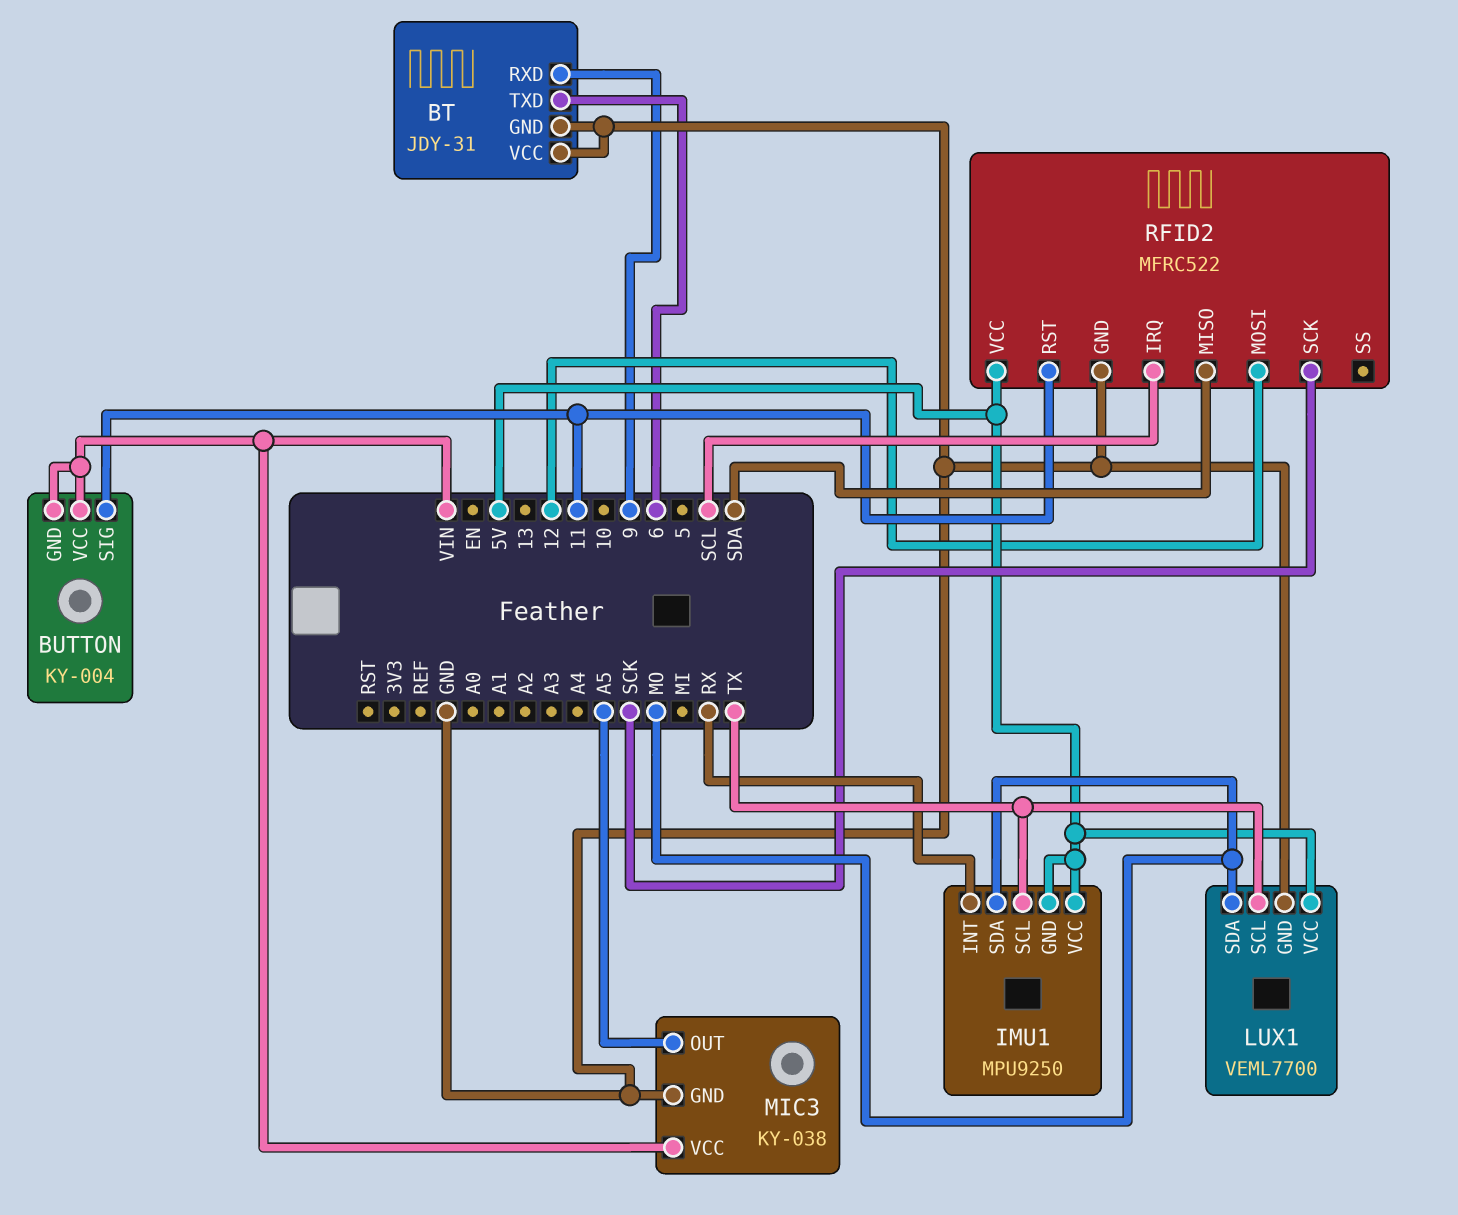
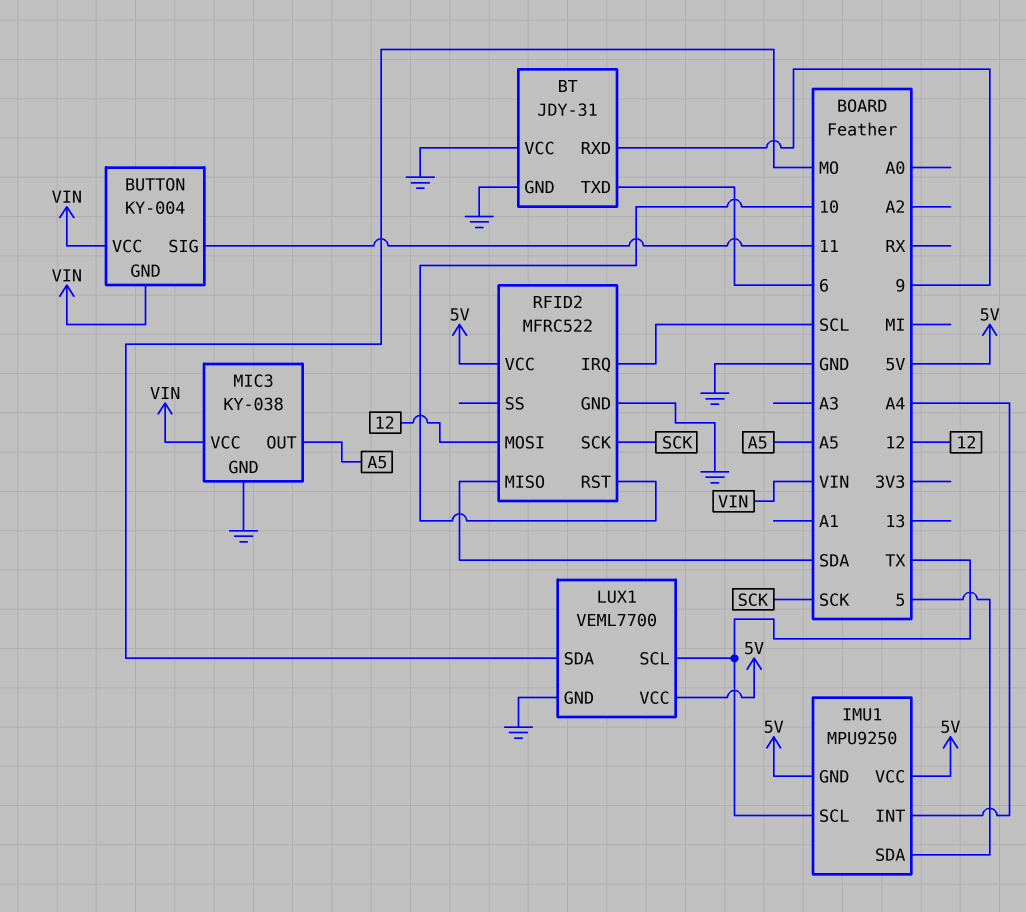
IMU1 pin INT: RX -> A4
IMU1 pin SDA: MO -> 5
RFID2 pin RST: 11 -> 10

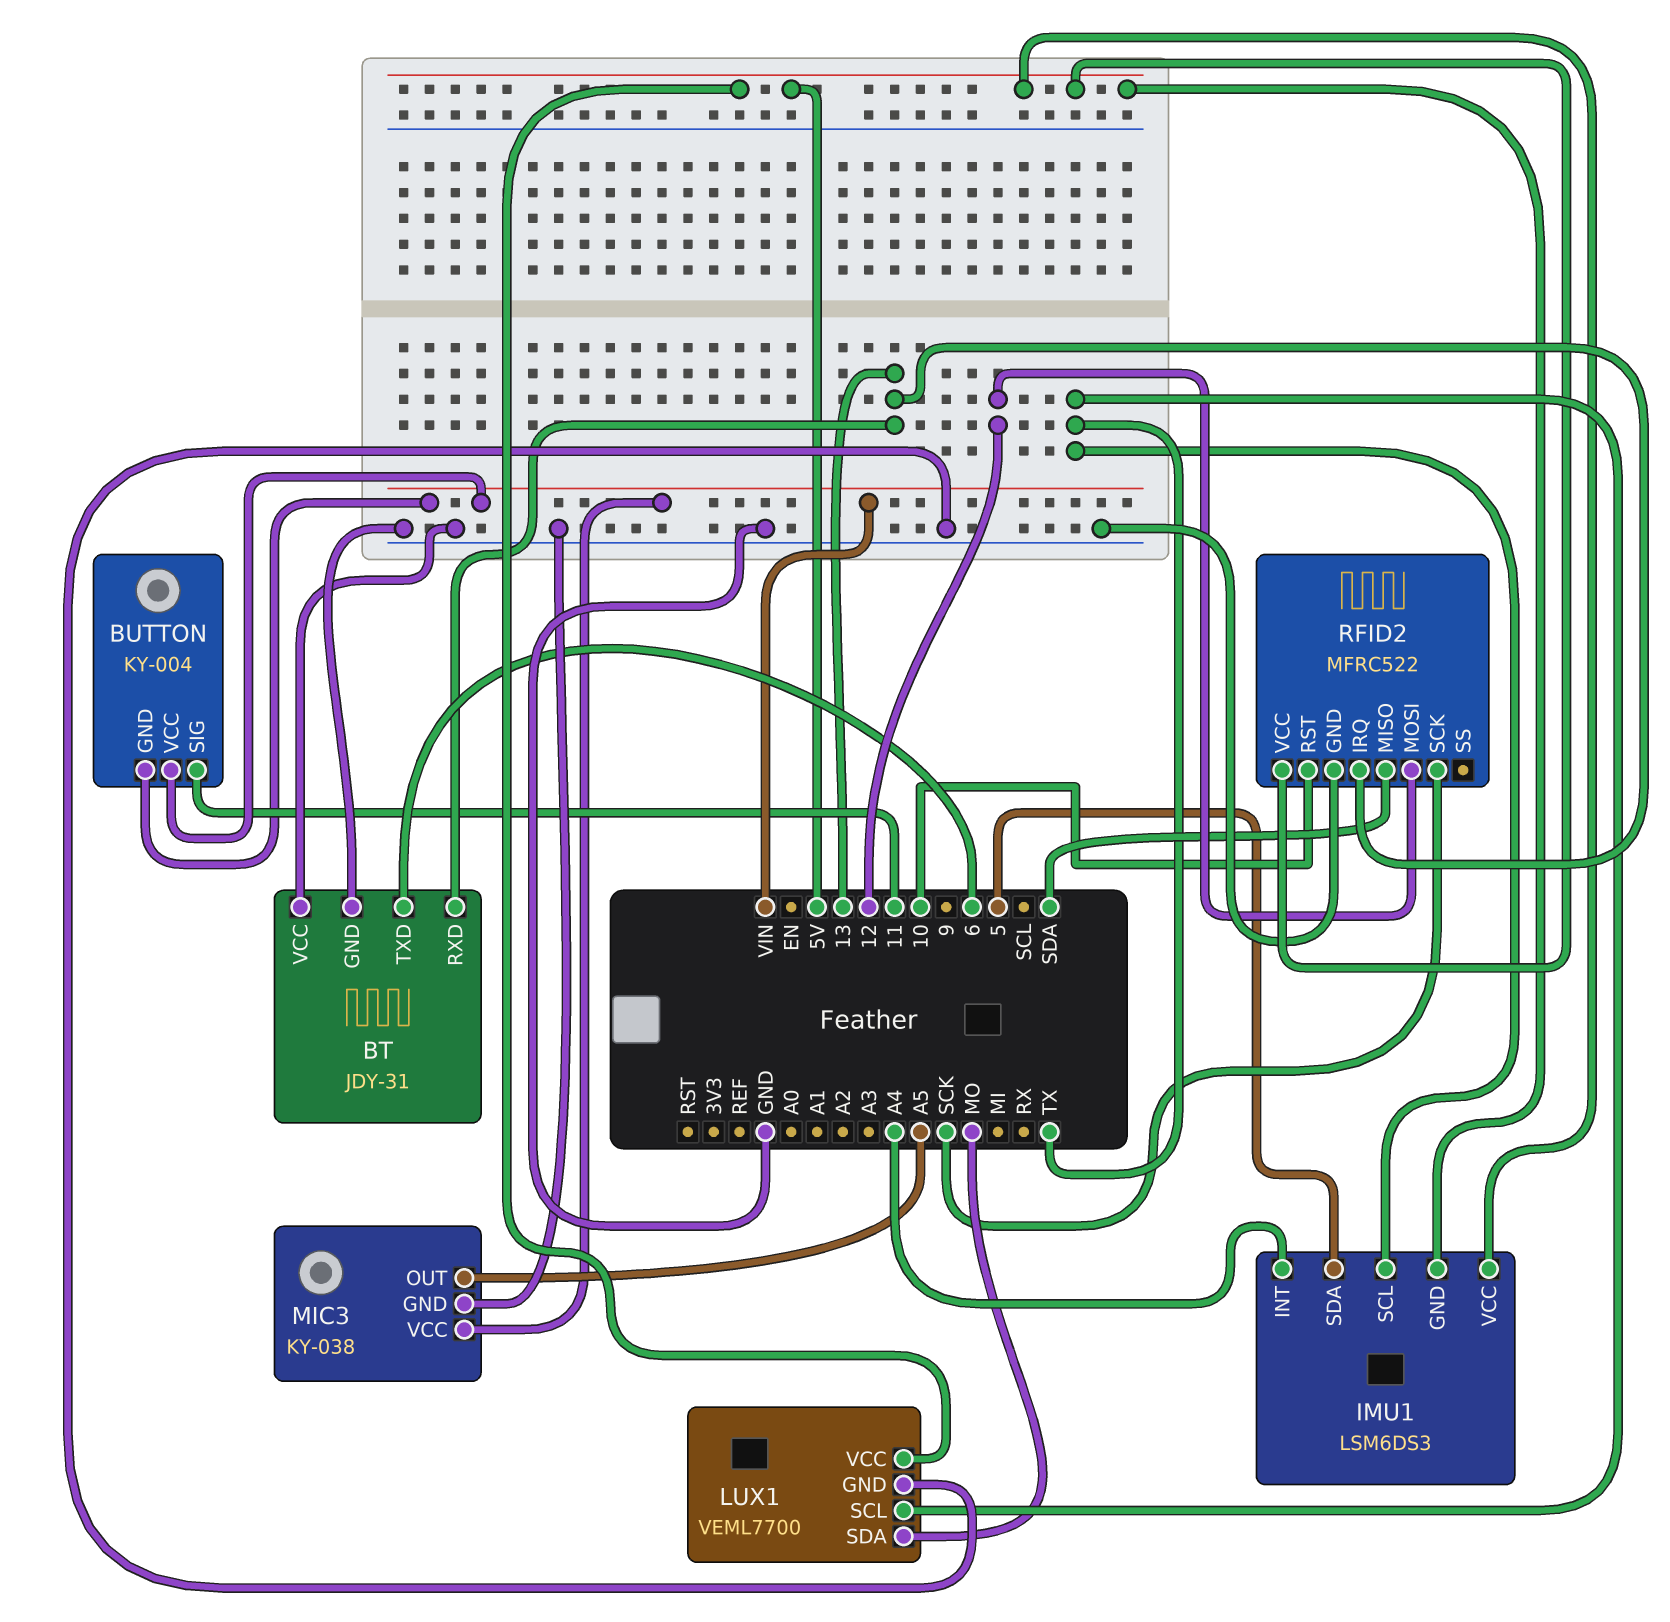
BT pin RXD: 9 -> 13
IMU1: MPU9250 -> LSM6DS3
RFID2 pin IRQ: SCL -> 13

